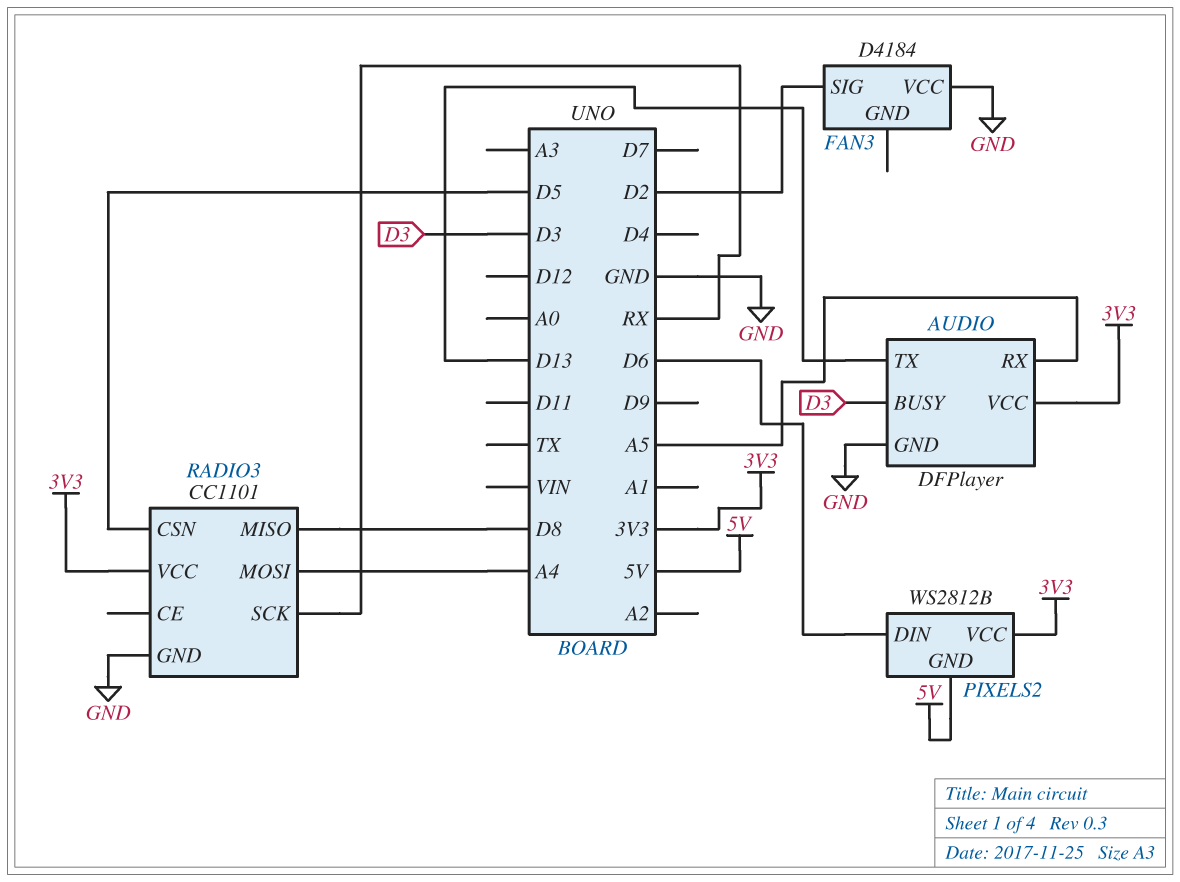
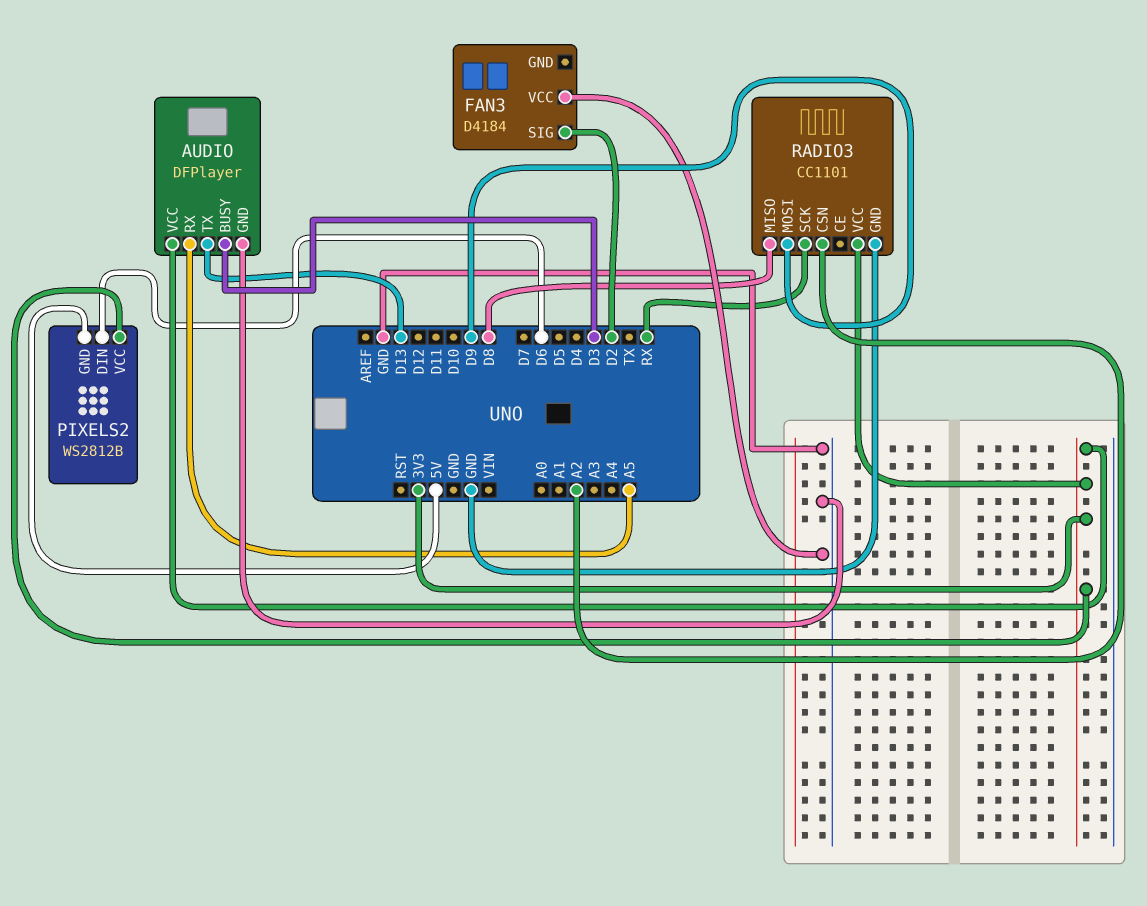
RADIO3 pin CSN: D5 -> A2
RADIO3 pin MOSI: A4 -> D9

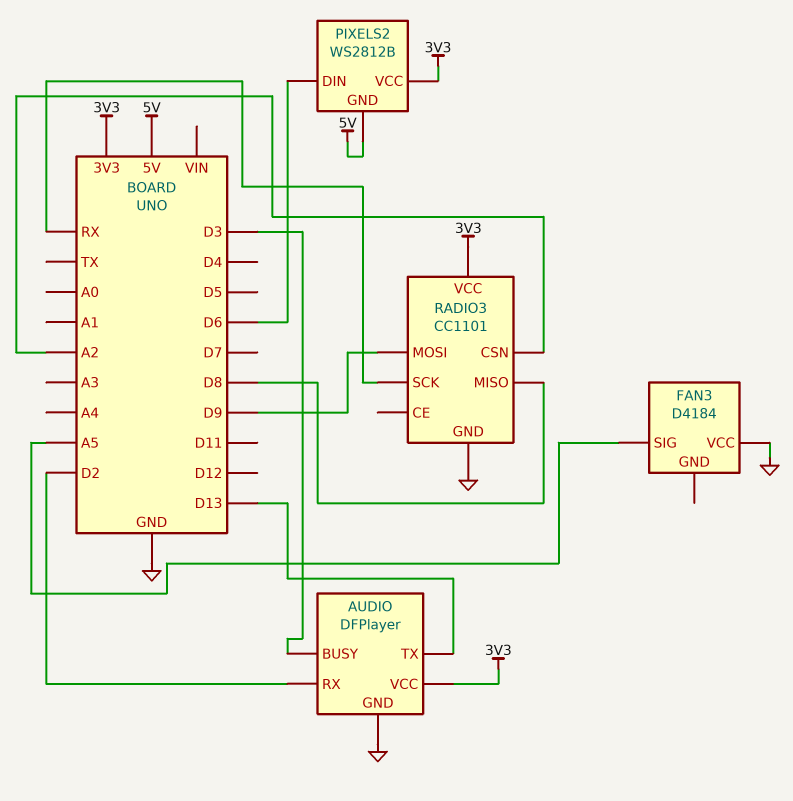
AUDIO pin RX: A5 -> D2
FAN3 pin SIG: D2 -> A5

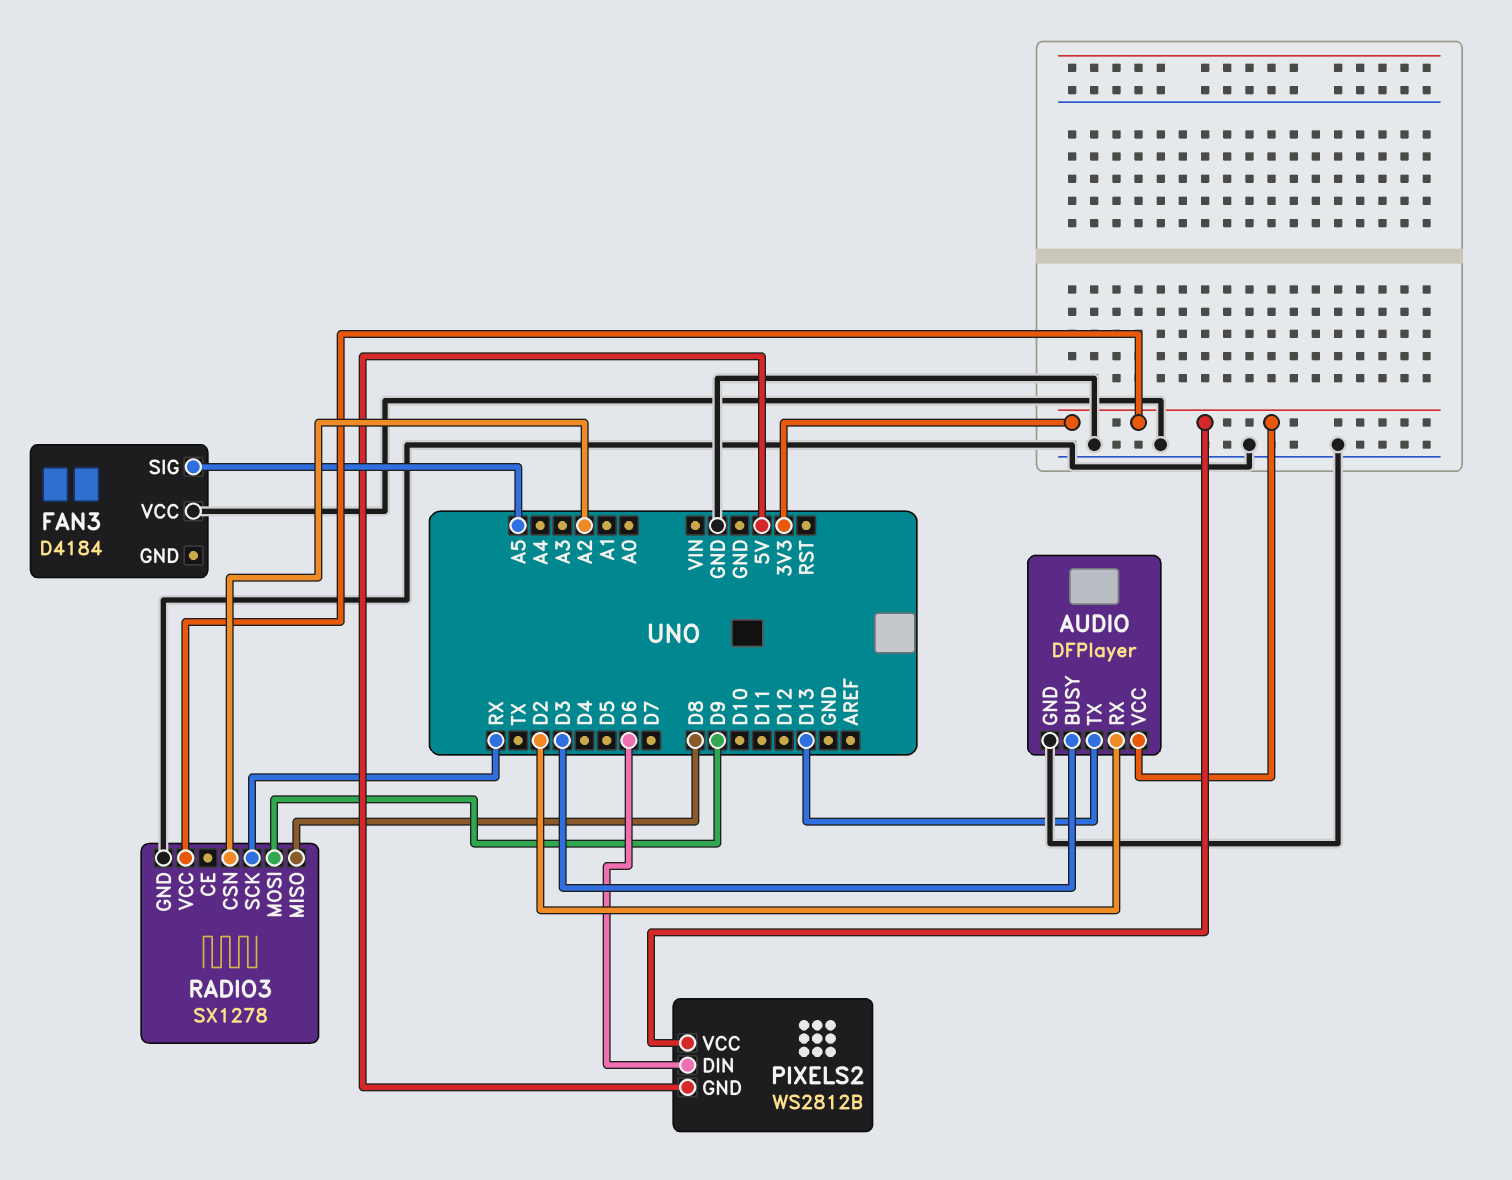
RADIO3: CC1101 -> SX1278

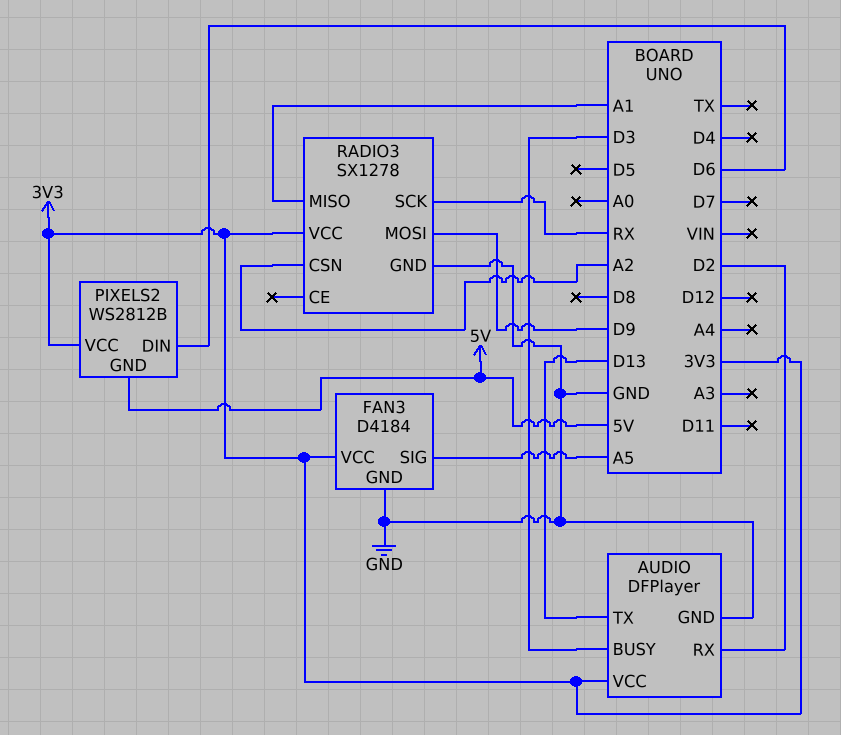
FAN3 pin GND: none -> GND
FAN3 pin VCC: GND -> 3V3
RADIO3 pin MISO: D8 -> A1

